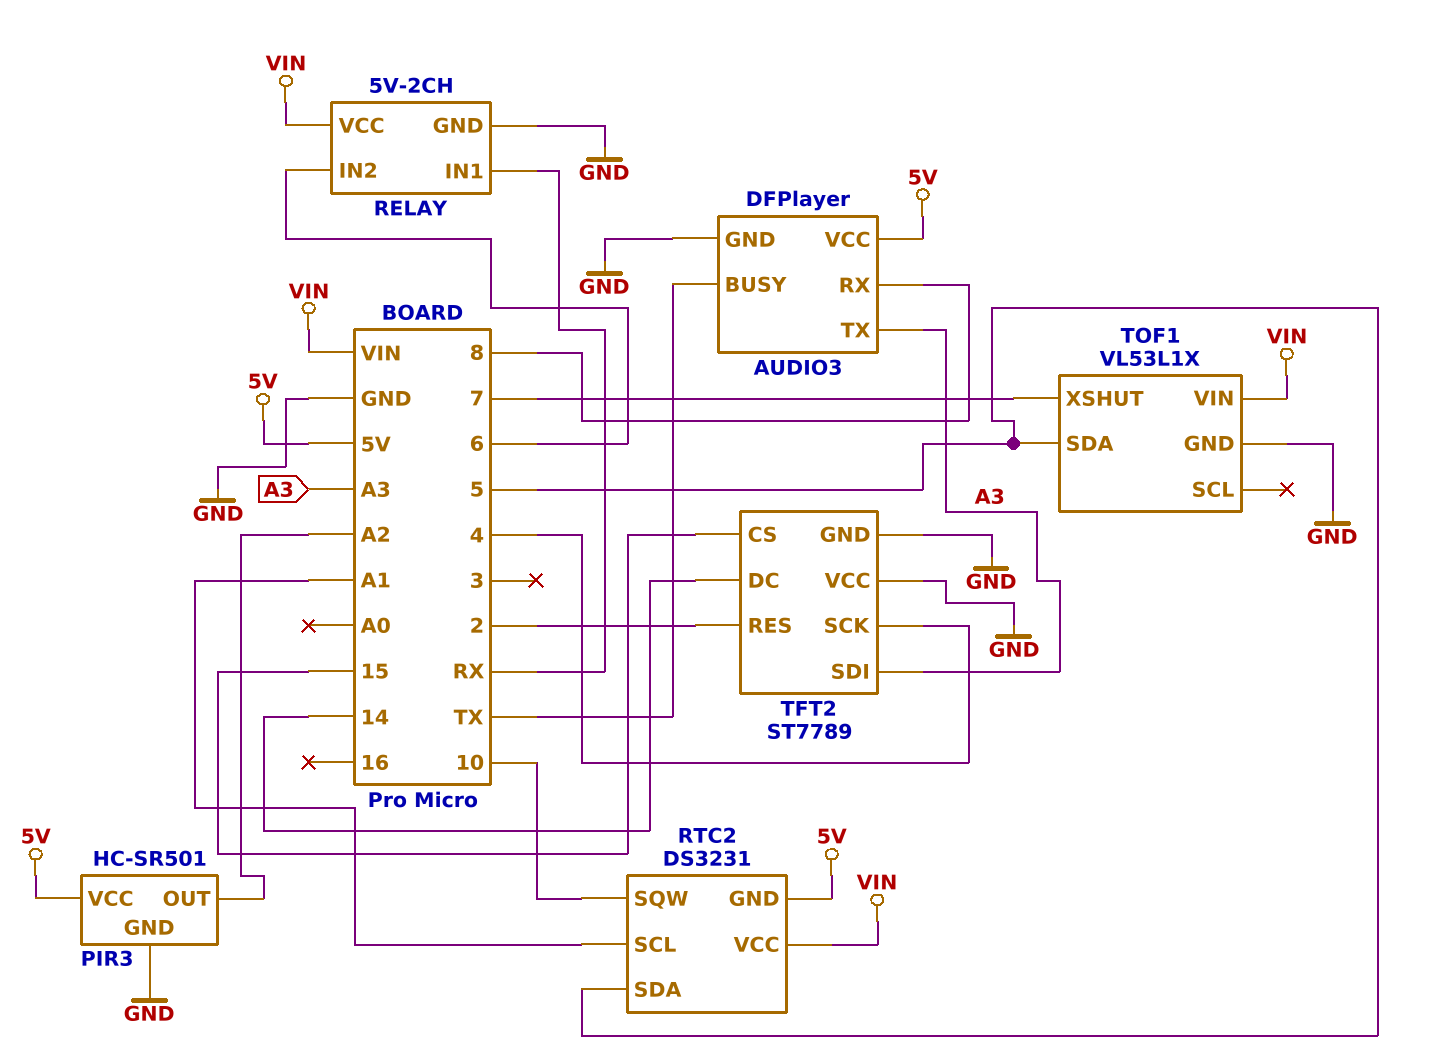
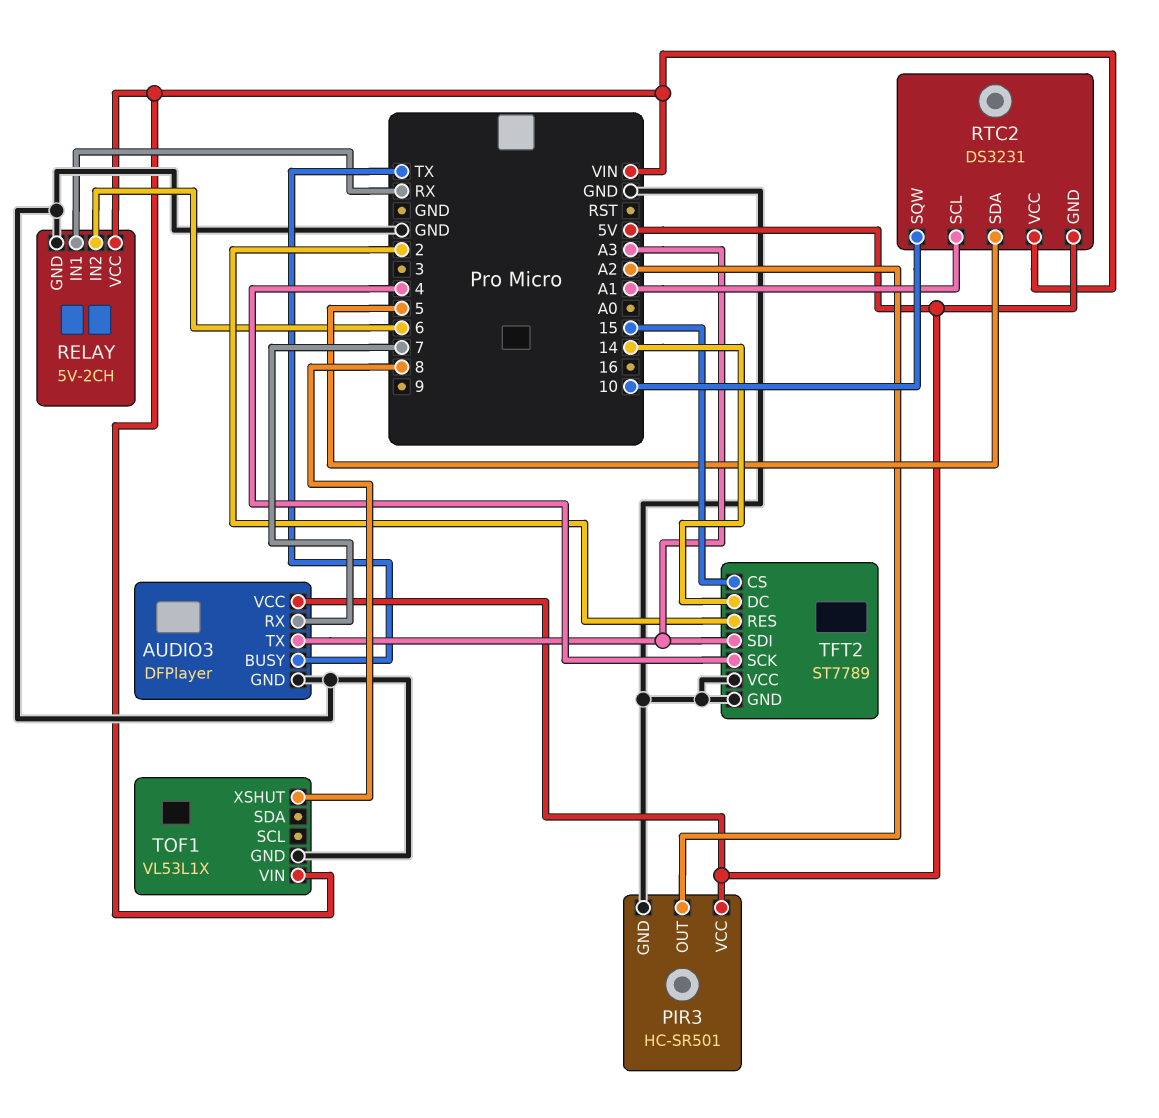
AUDIO3 pin RX: 8 -> 7
TOF1 pin SDA: 5 -> none
TOF1 pin XSHUT: 7 -> 8

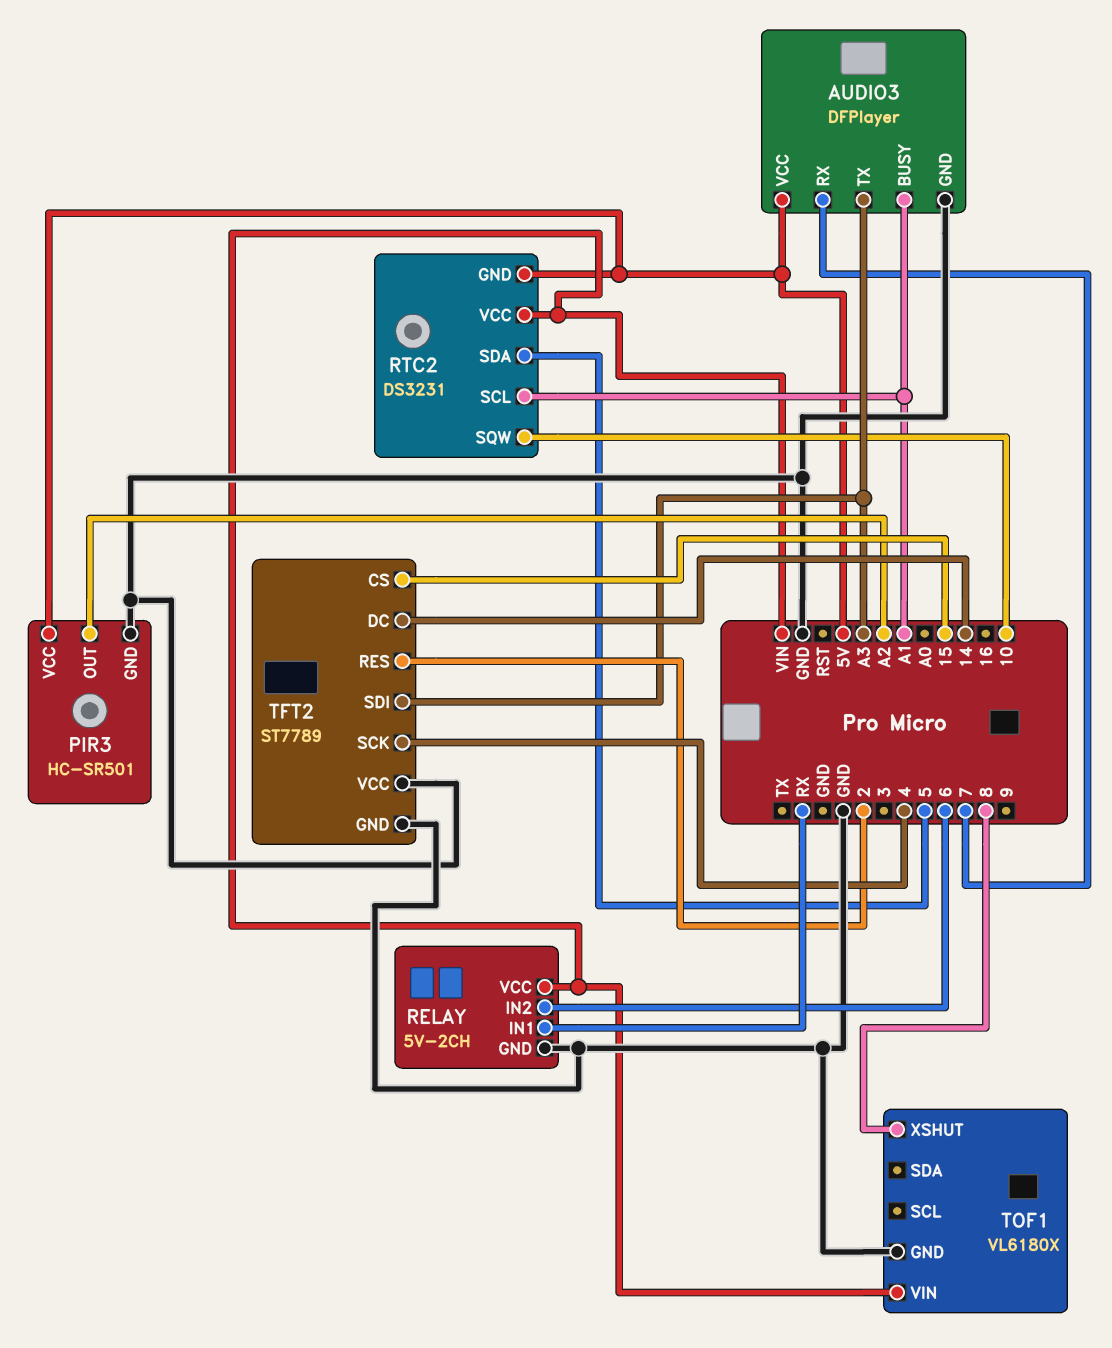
AUDIO3 pin BUSY: TX -> A1
TOF1: VL53L1X -> VL6180X

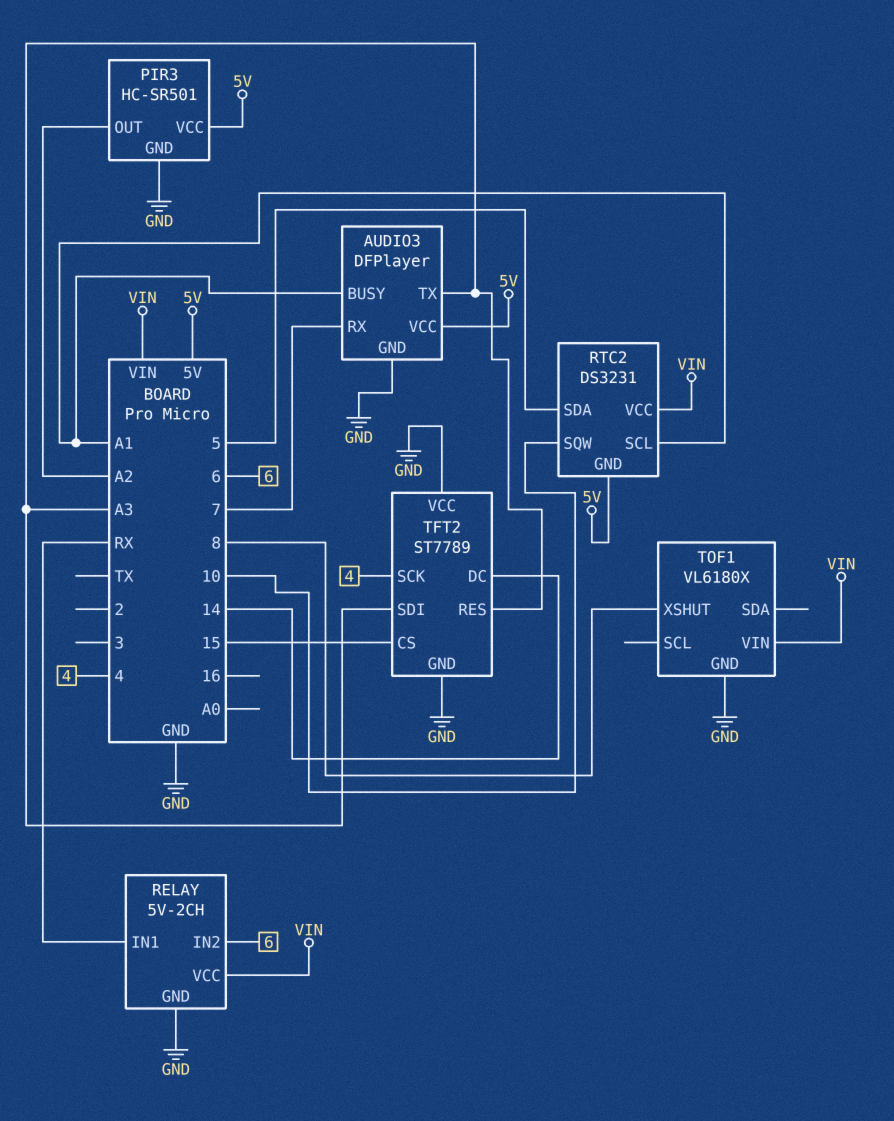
TFT2 pin RES: 2 -> A3

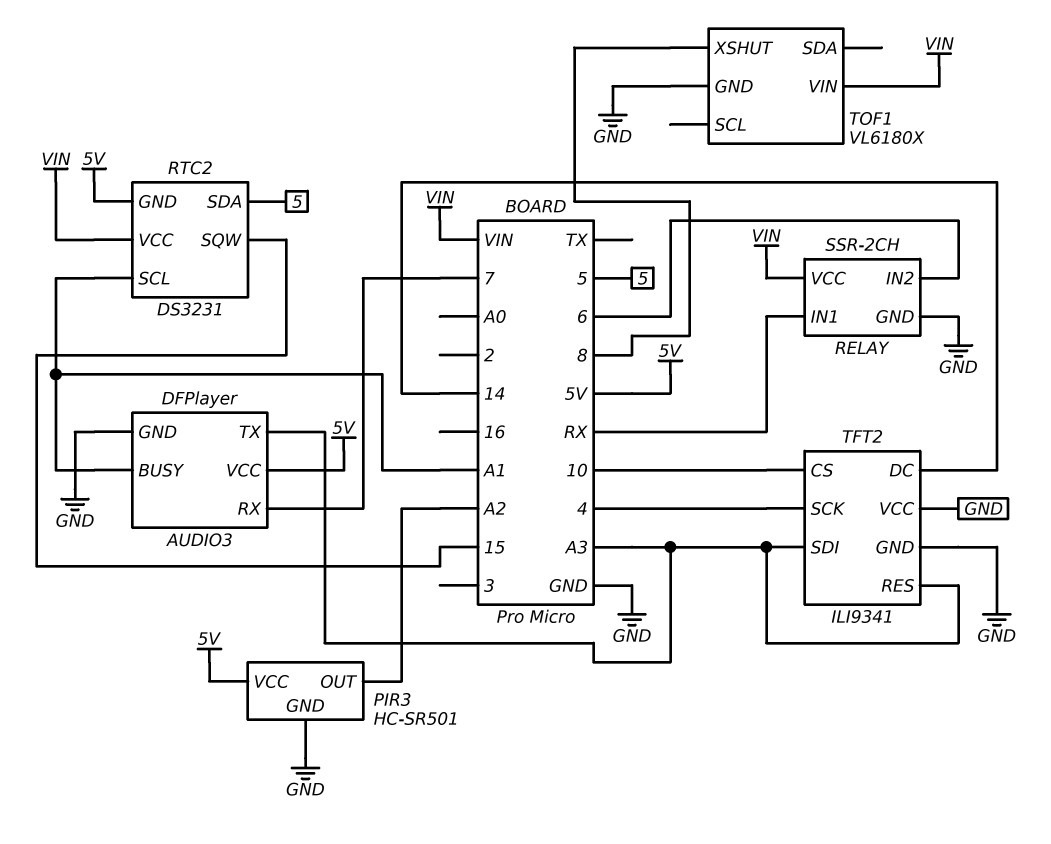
RELAY: 5V-2CH -> SSR-2CH
RTC2 pin SQW: 10 -> 15
TFT2: ST7789 -> ILI9341
TFT2 pin CS: 15 -> 10

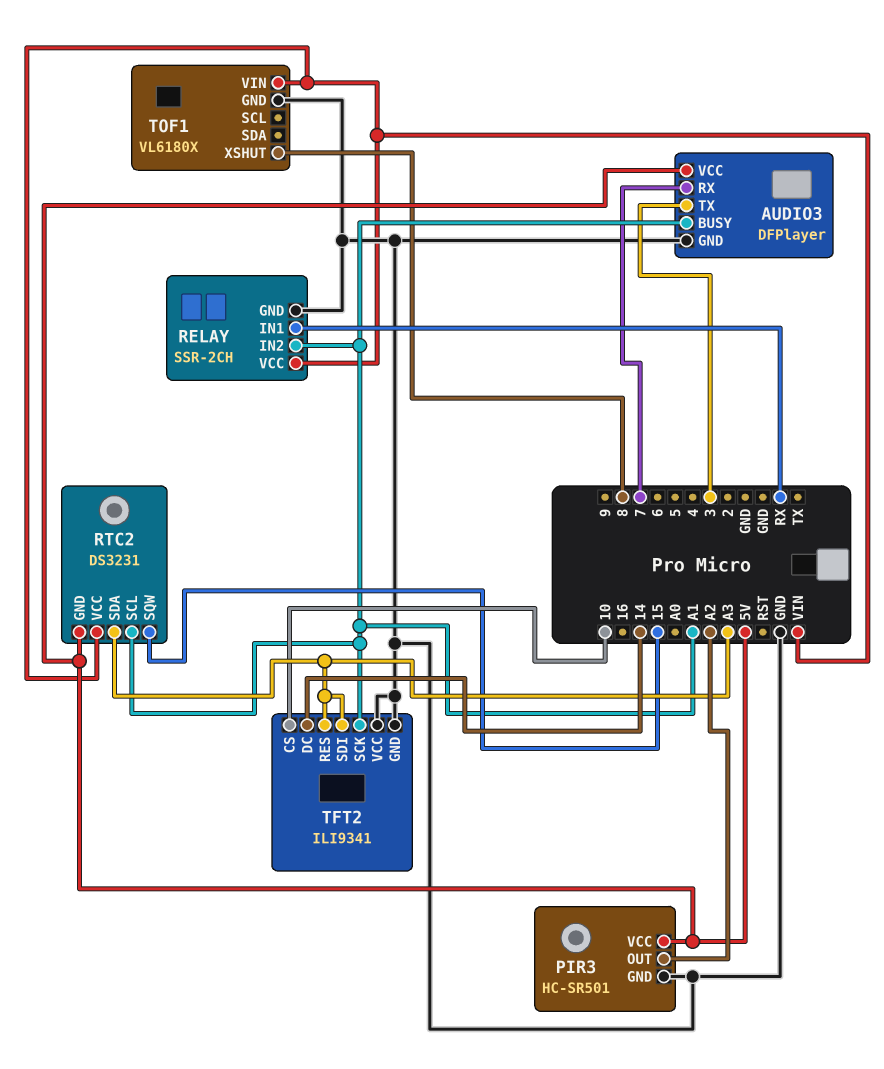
AUDIO3 pin TX: A3 -> 3
RELAY pin IN2: 6 -> A1
RTC2 pin SDA: 5 -> A3
TFT2 pin SCK: 4 -> A1

